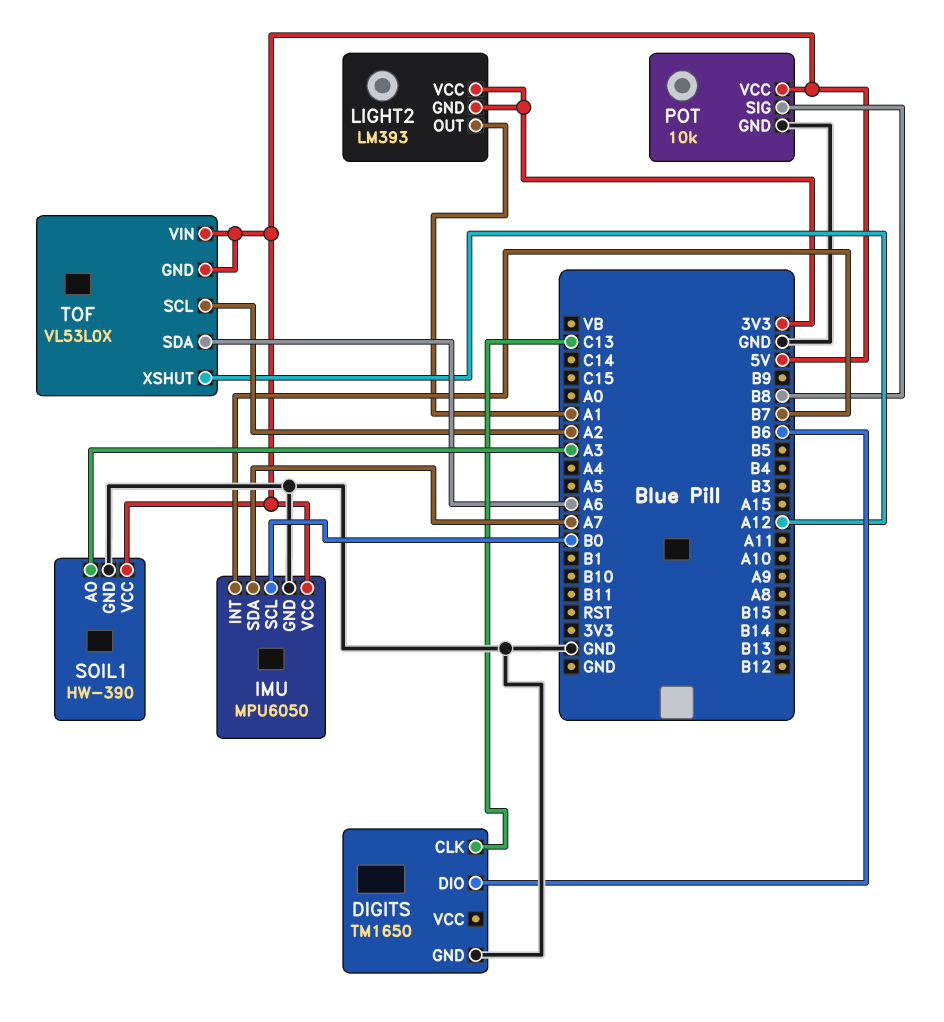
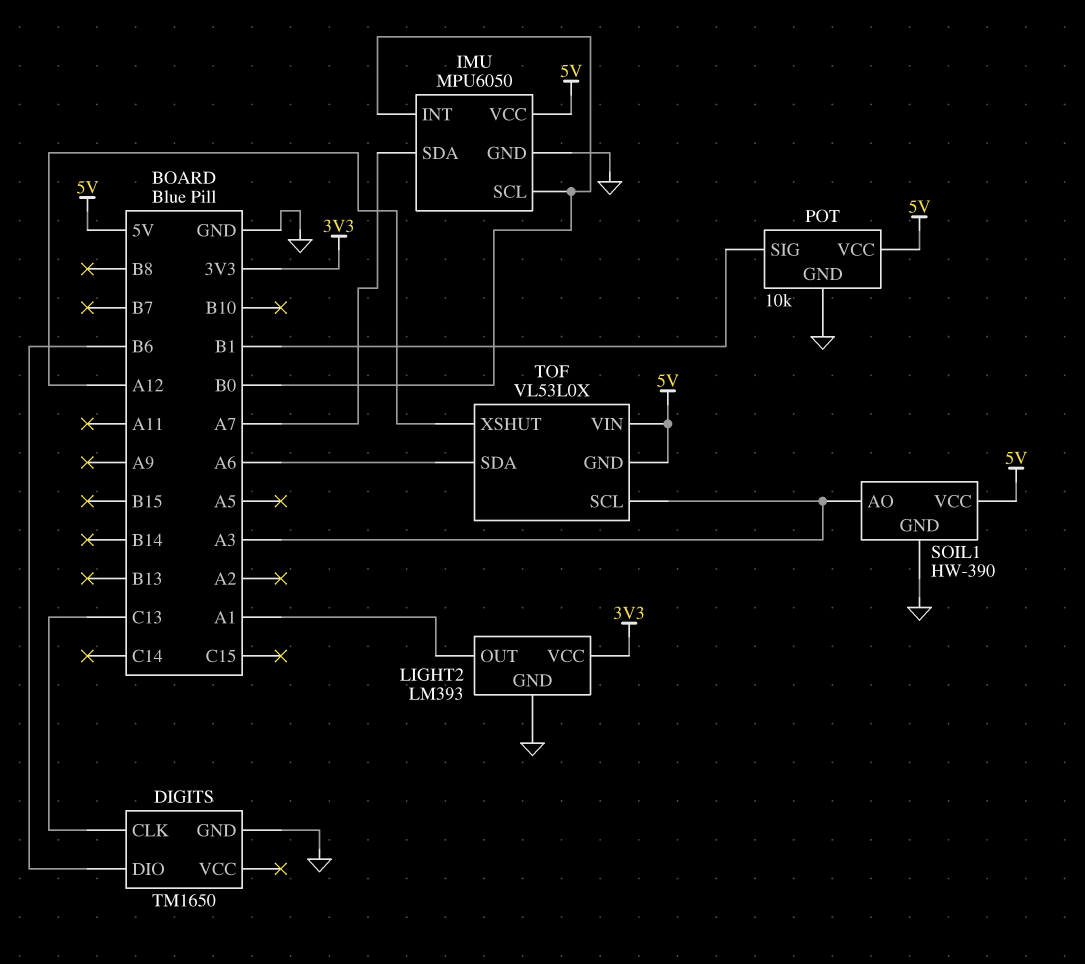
IMU pin INT: B7 -> B0
LIGHT2 pin GND: 3V3 -> GND
POT pin SIG: B8 -> B1
TOF pin SCL: A2 -> A3

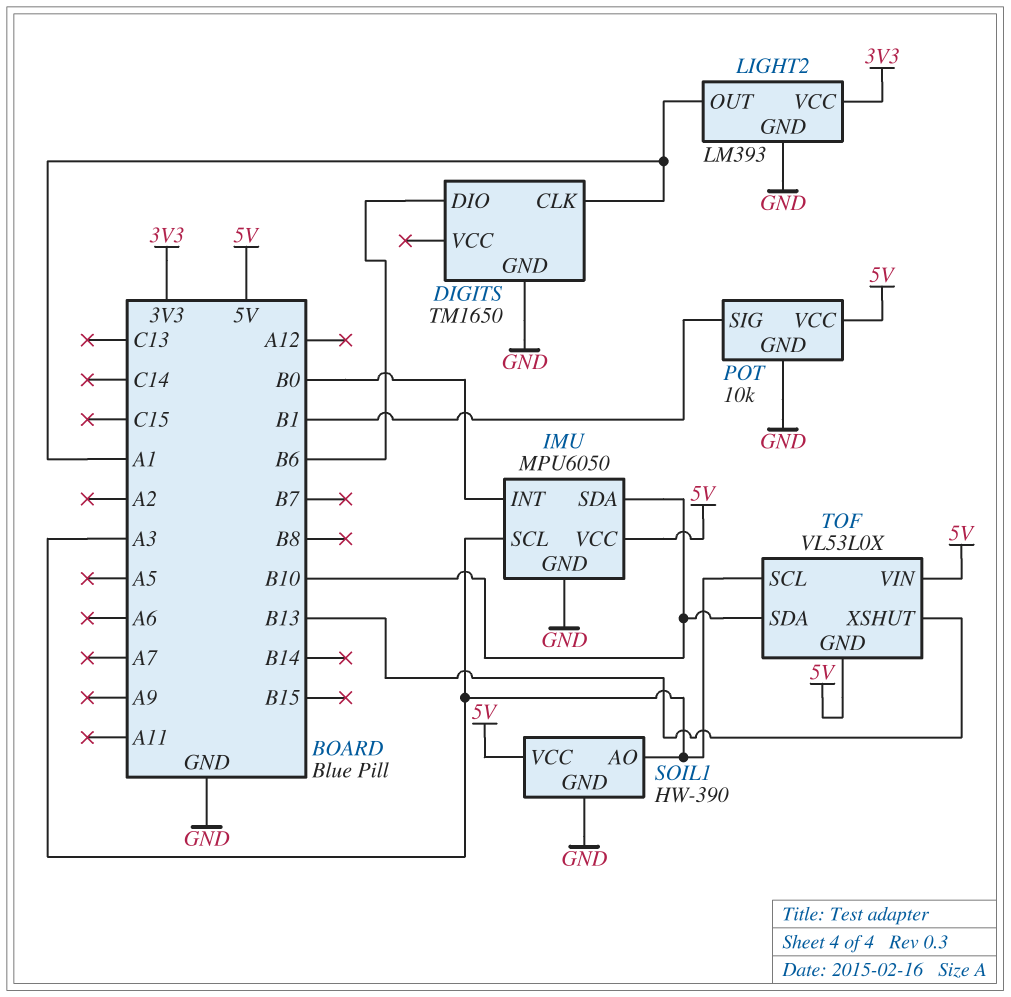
DIGITS pin CLK: C13 -> A1
IMU pin SCL: B0 -> A3
IMU pin SDA: A7 -> B10
TOF pin SDA: A6 -> B10
TOF pin XSHUT: A12 -> B13

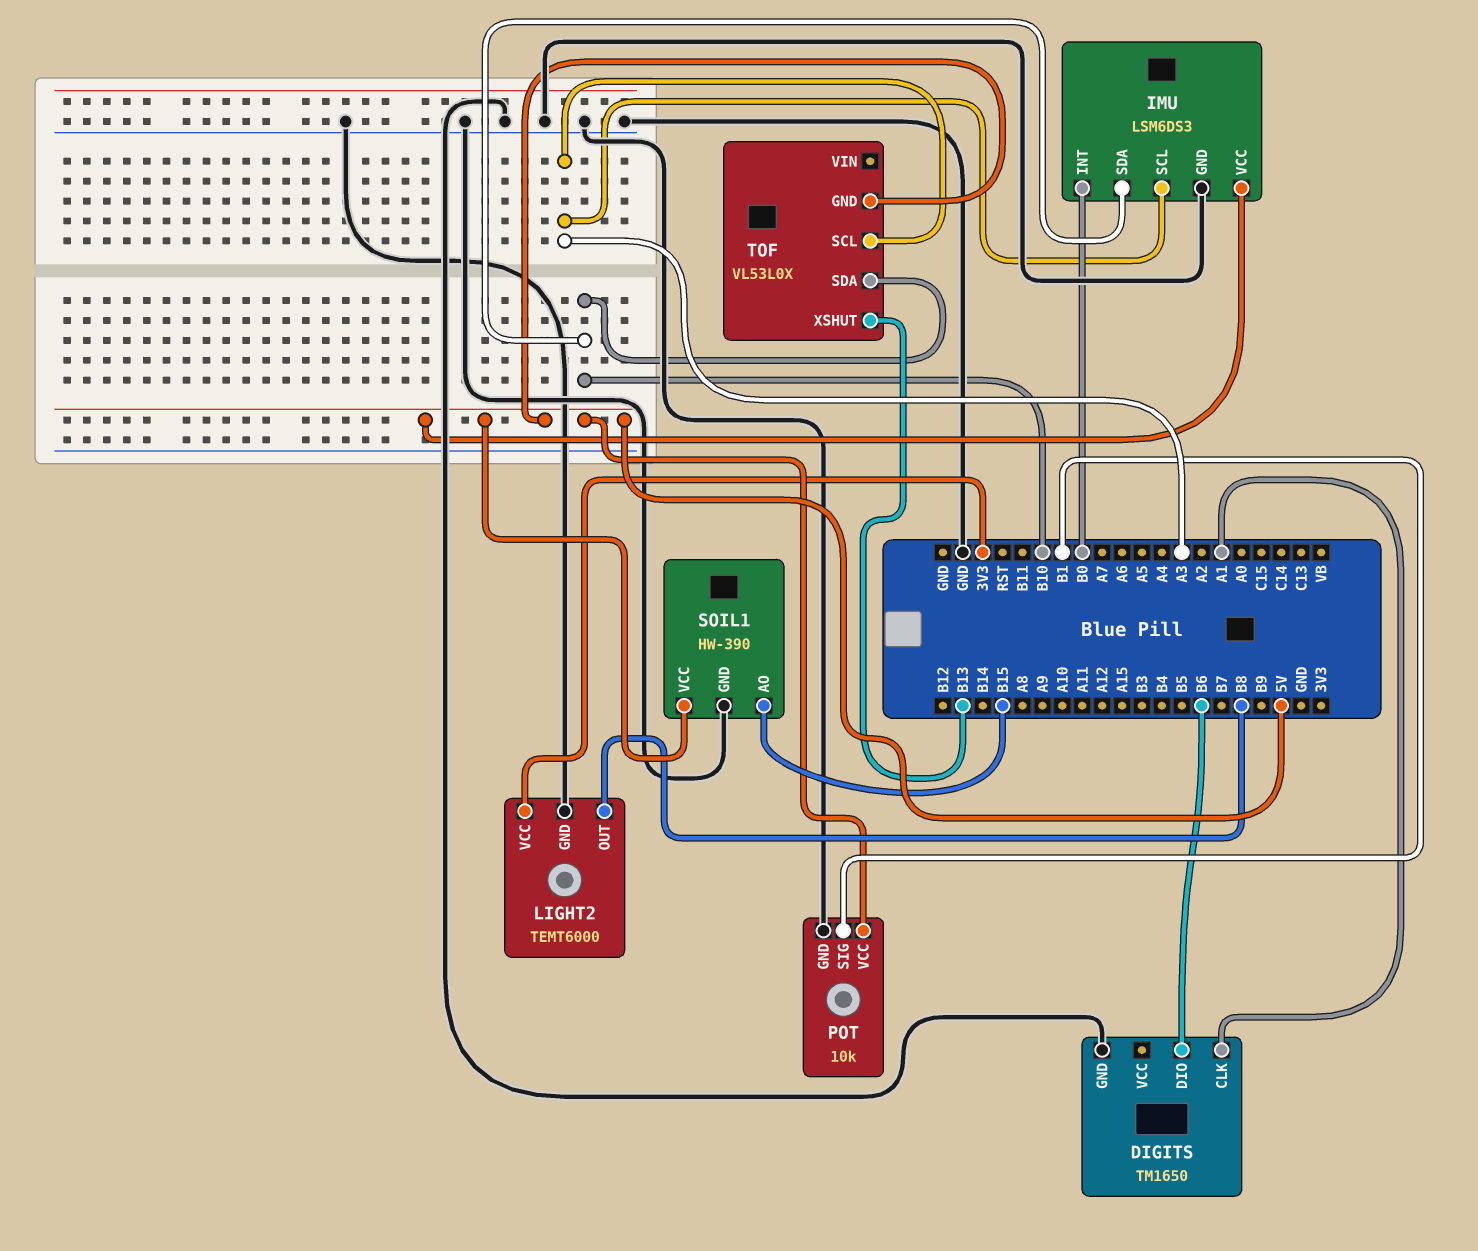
IMU: MPU6050 -> LSM6DS3
LIGHT2: LM393 -> TEMT6000
LIGHT2 pin OUT: A1 -> B8
SOIL1 pin AO: A3 -> B15
TOF pin VIN: 5V -> none

